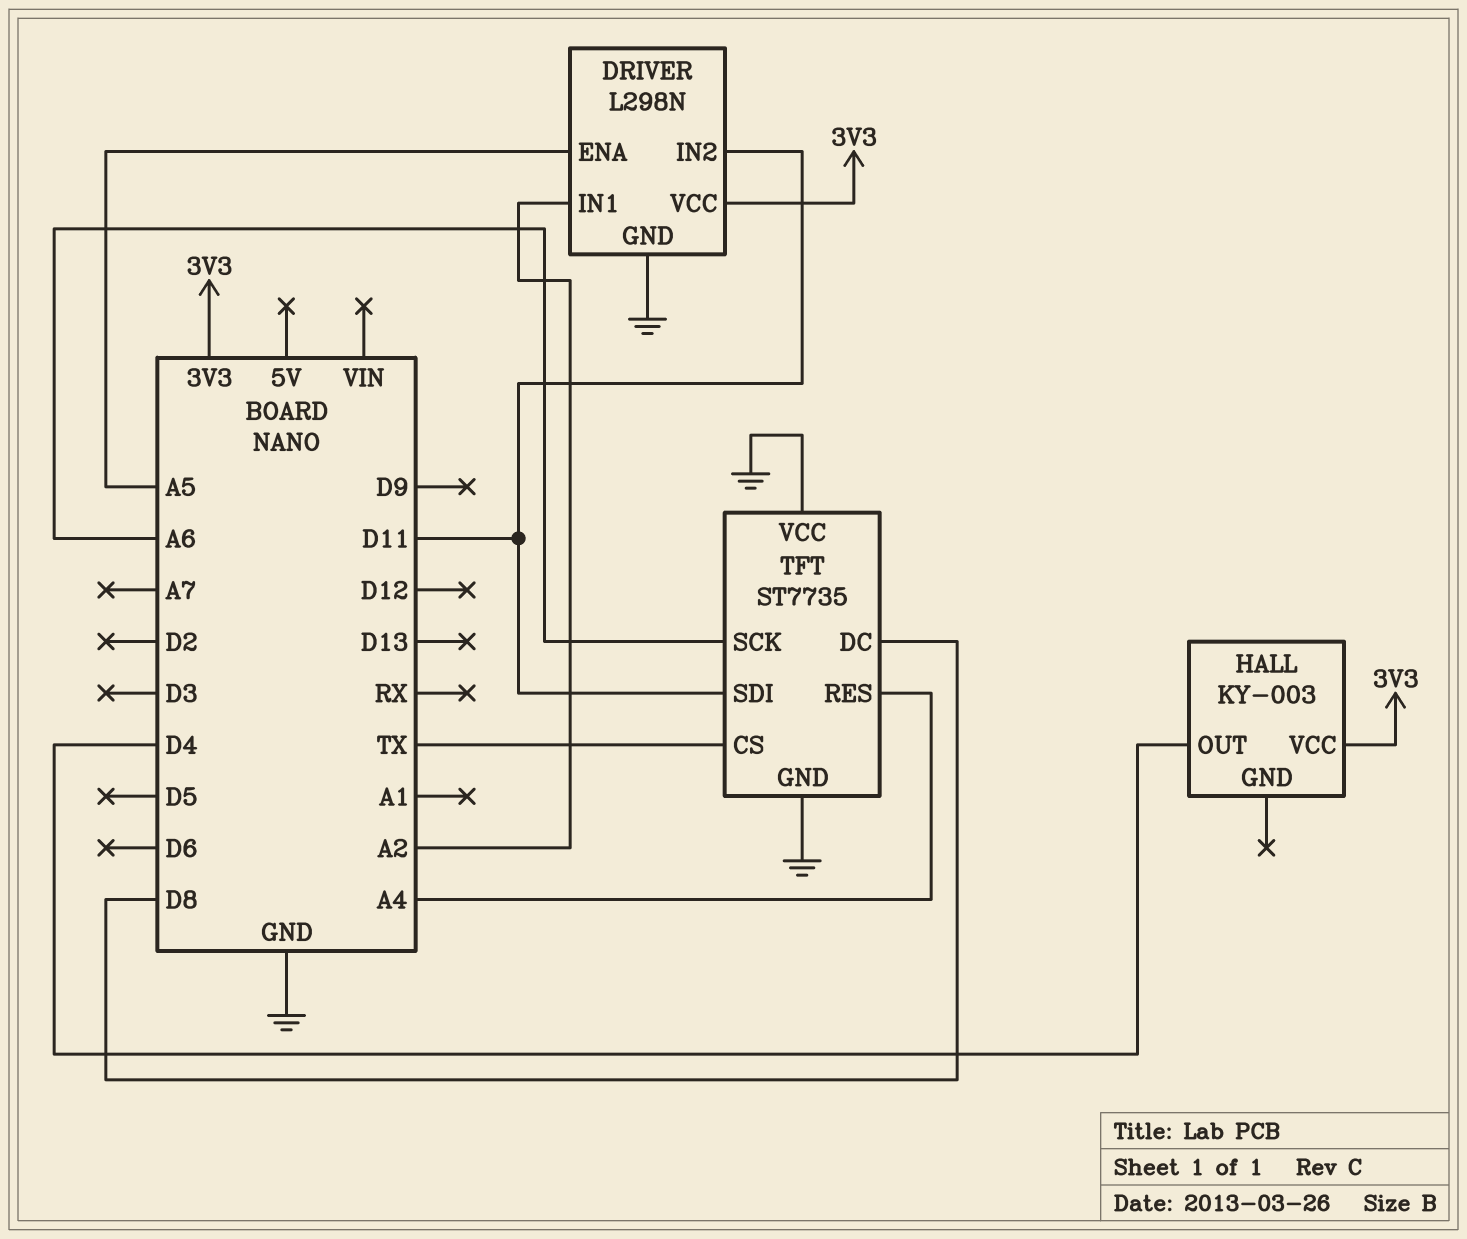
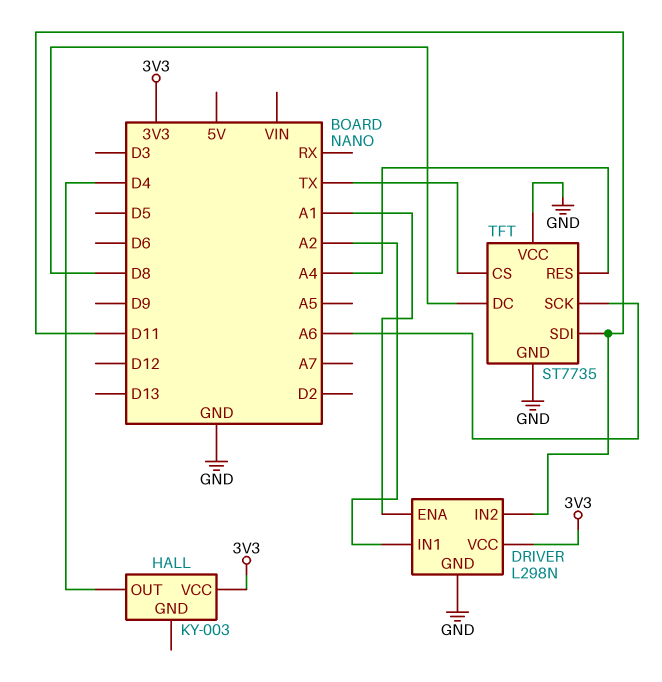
DRIVER pin ENA: A5 -> A1

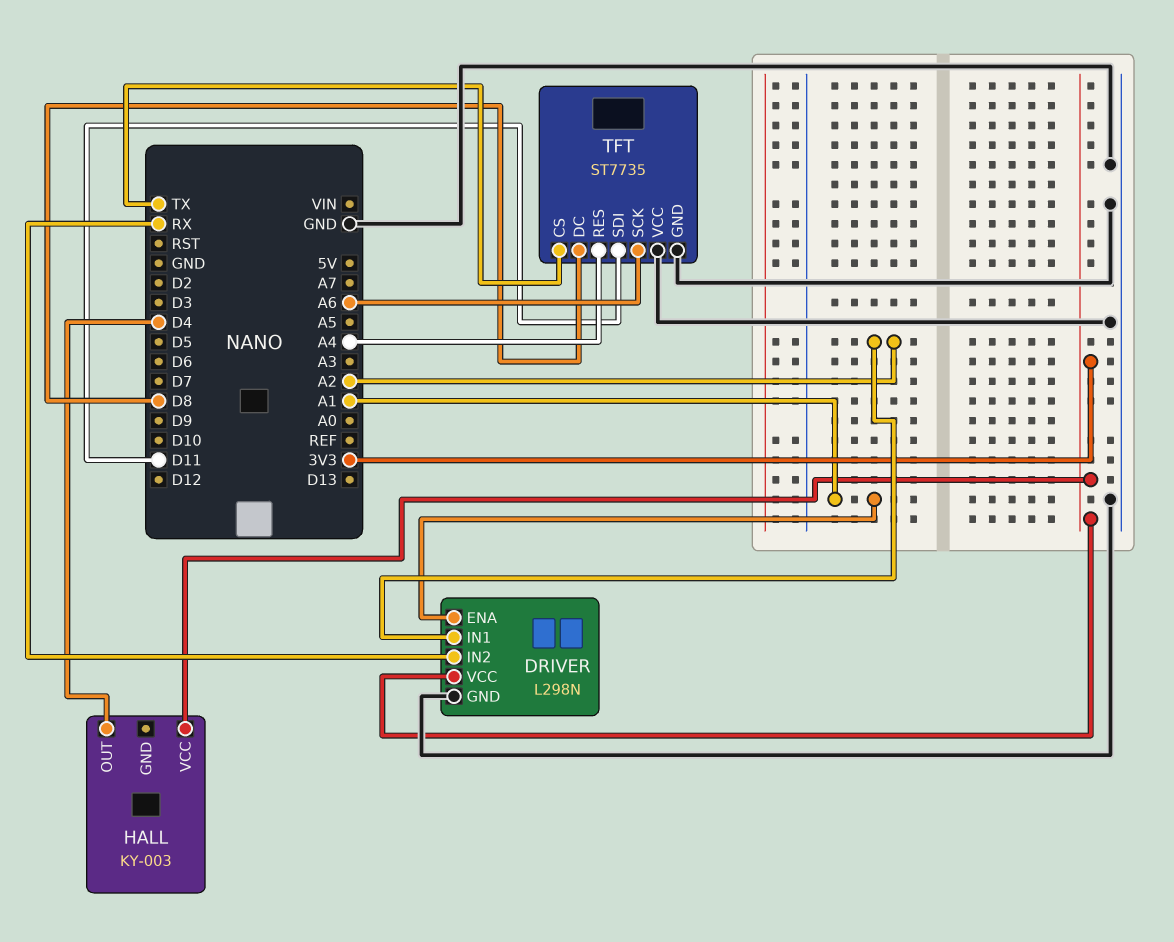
DRIVER pin IN2: D11 -> RX

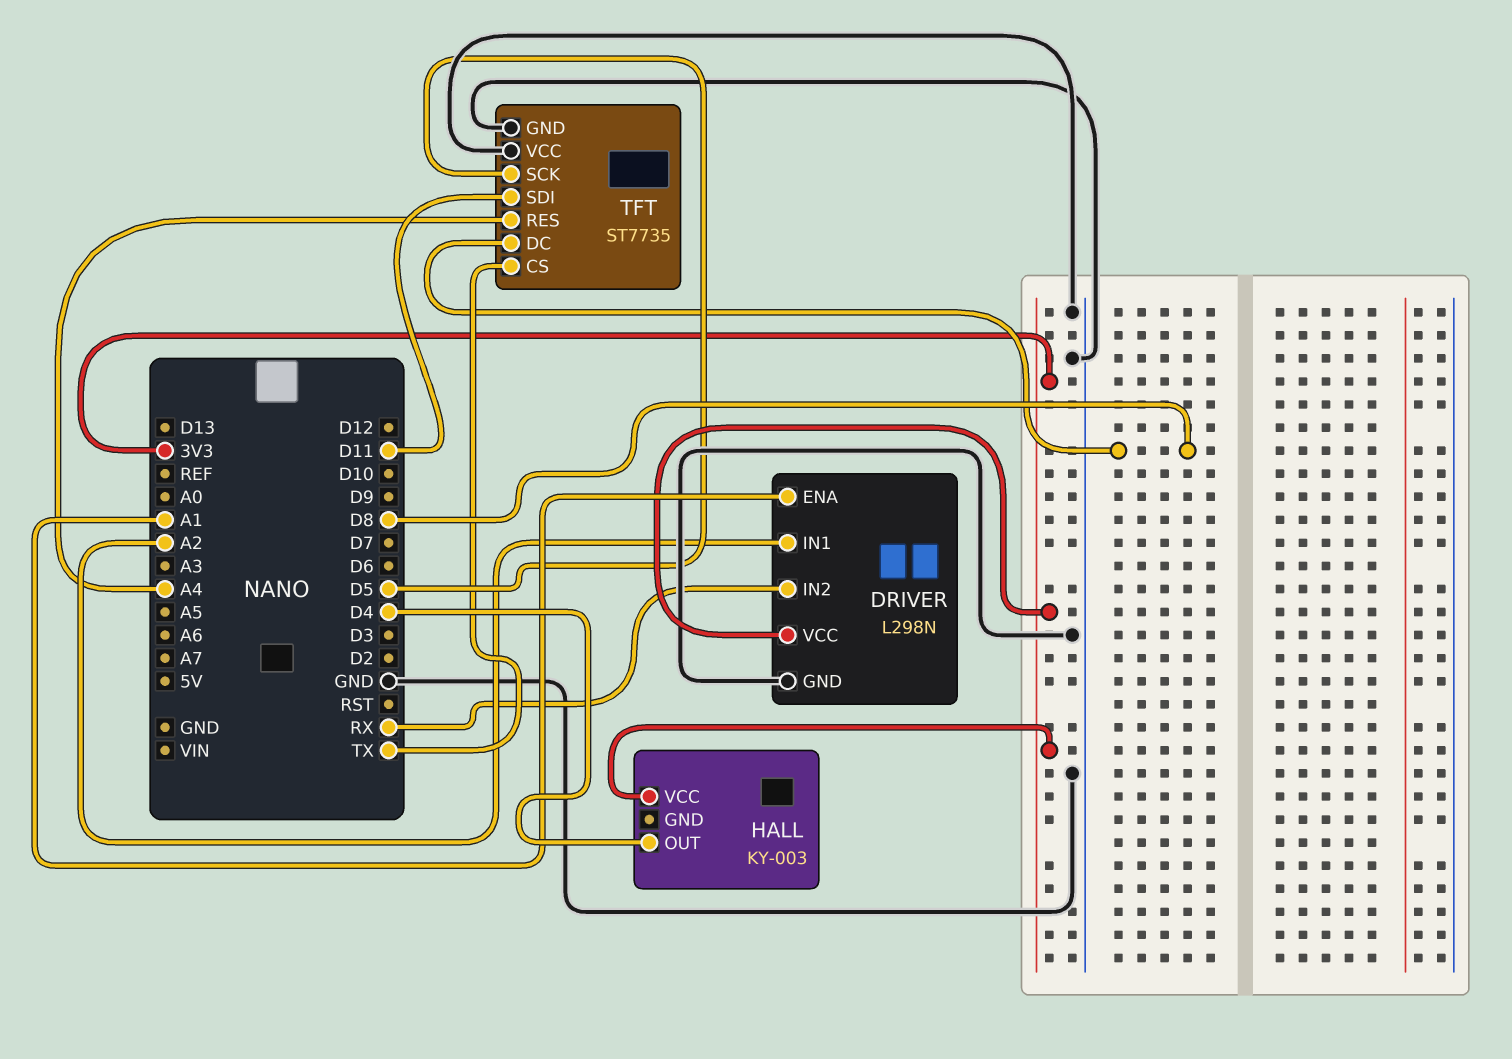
TFT pin SCK: A6 -> D5

